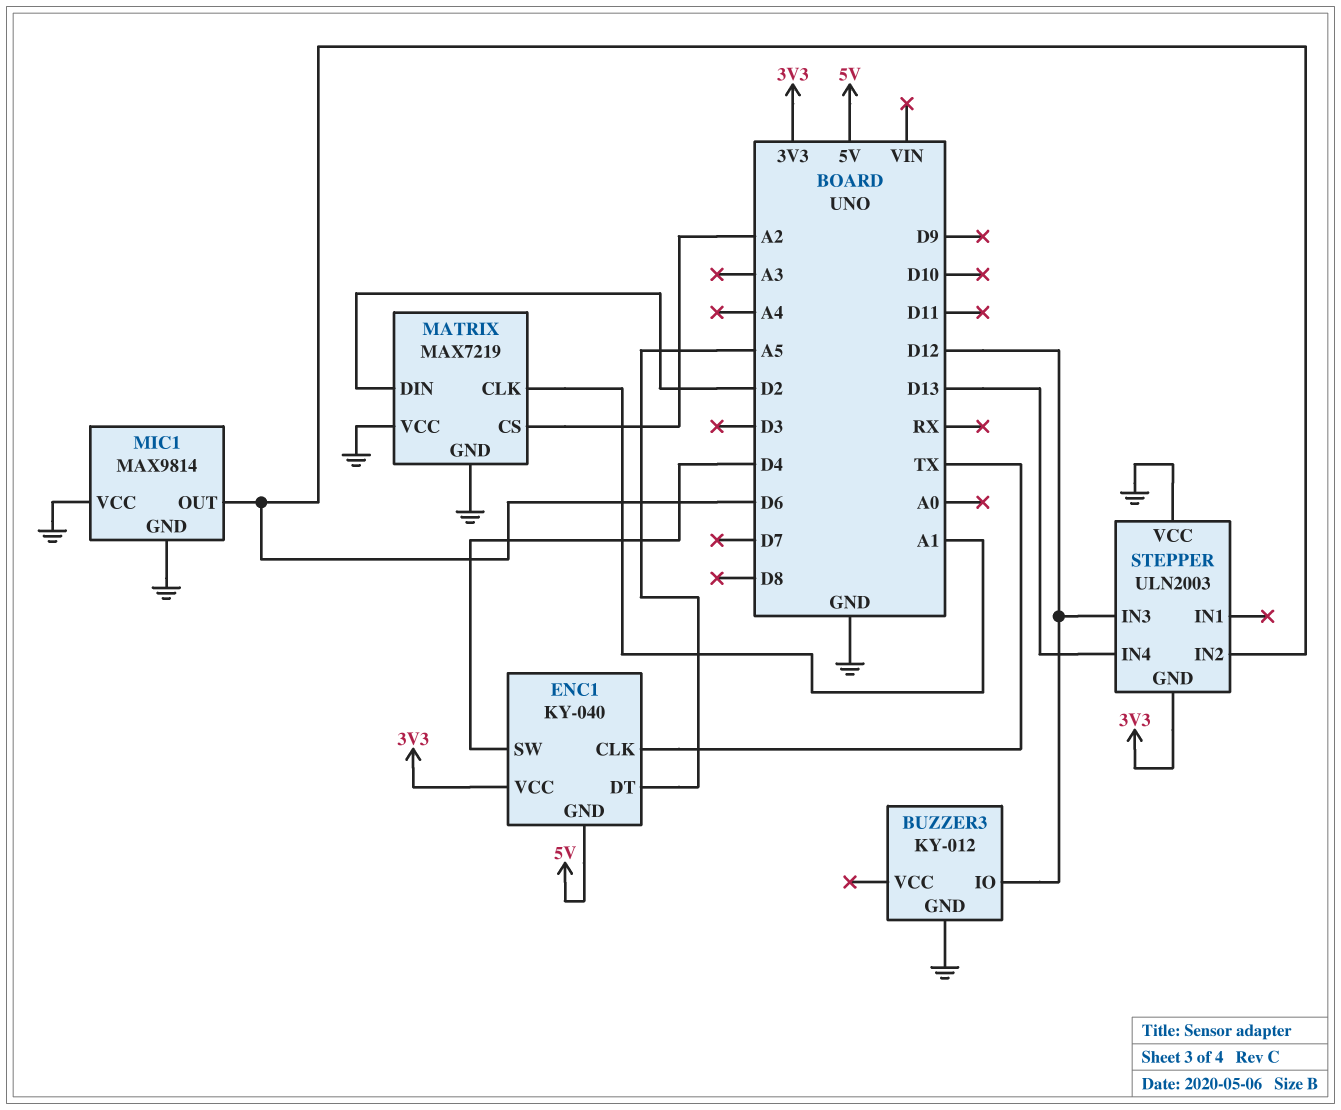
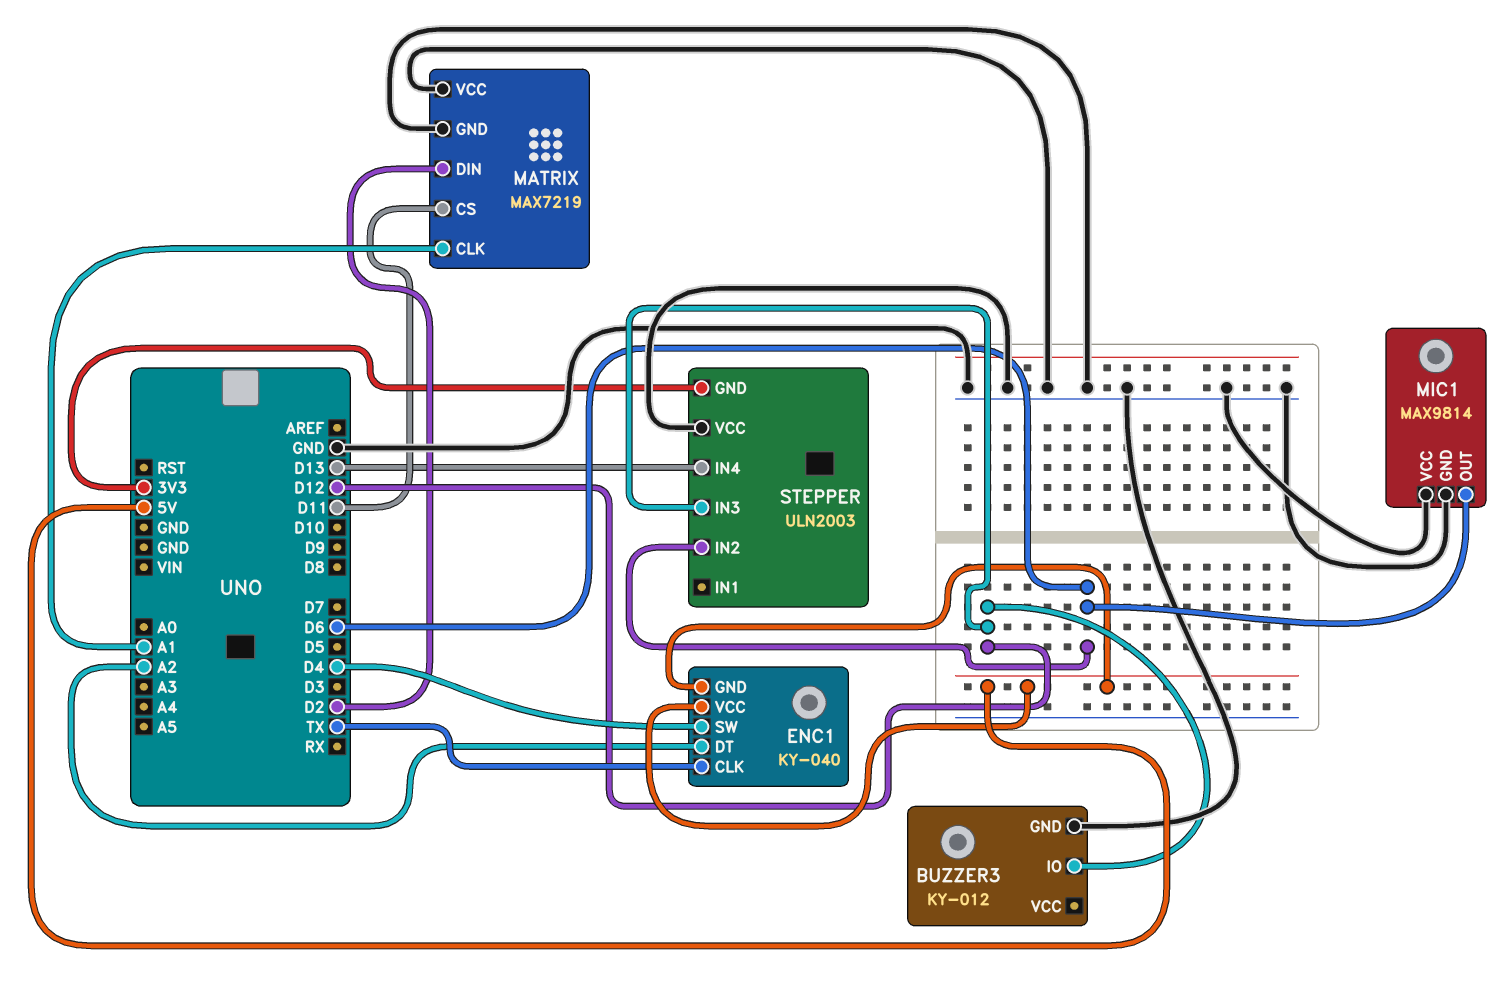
ENC1 pin DT: A5 -> A2
ENC1 pin VCC: 3V3 -> 5V
MATRIX pin CS: A2 -> D11

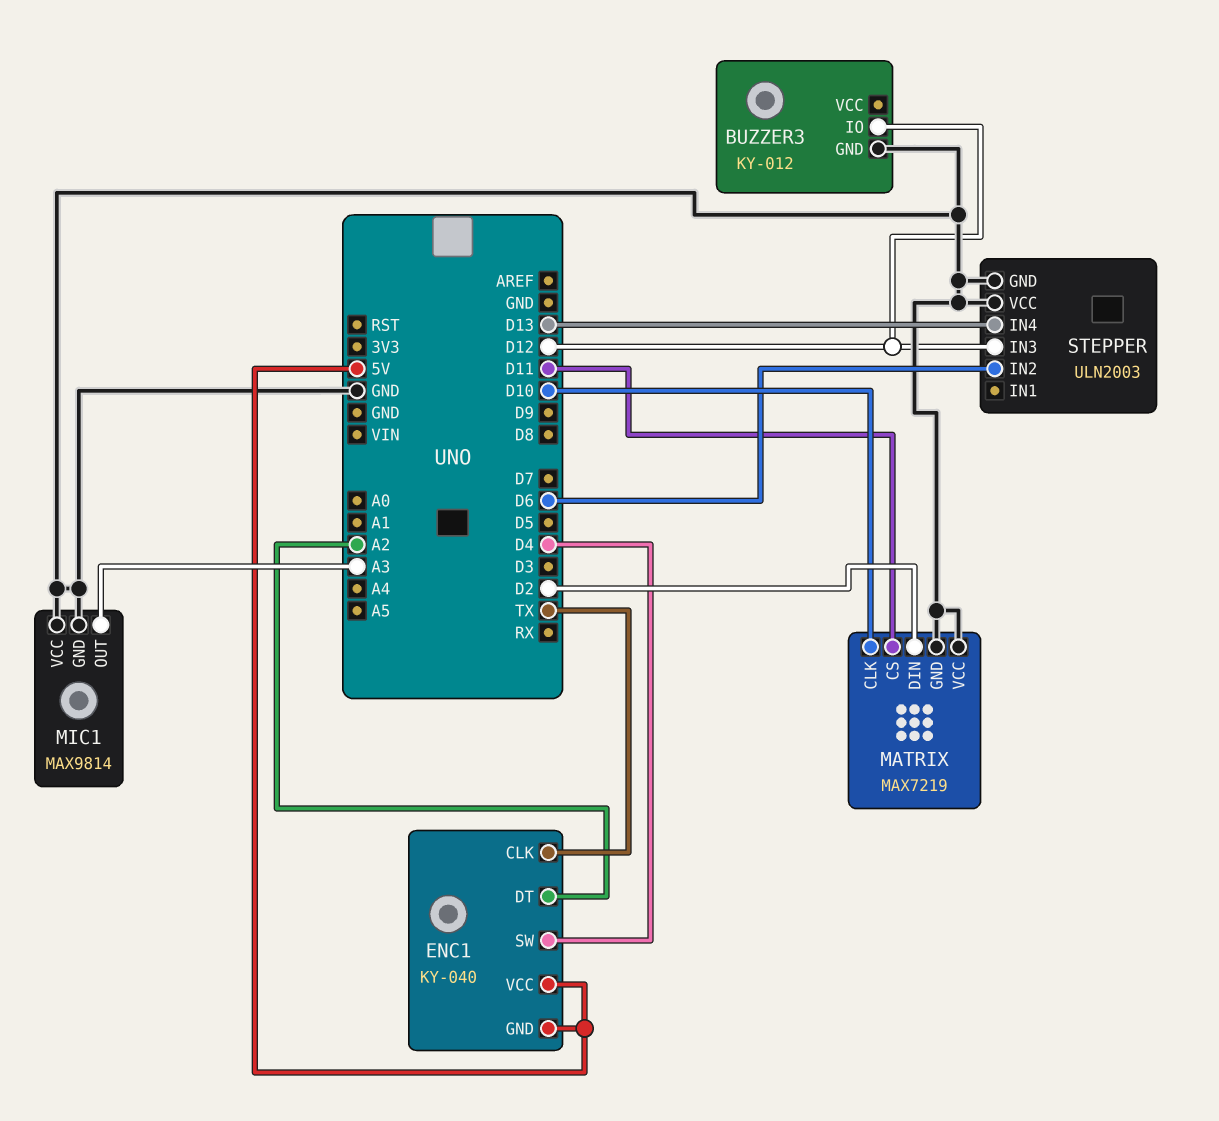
MATRIX pin CLK: A1 -> D10
MIC1 pin OUT: D6 -> A3
STEPPER pin GND: 3V3 -> GND

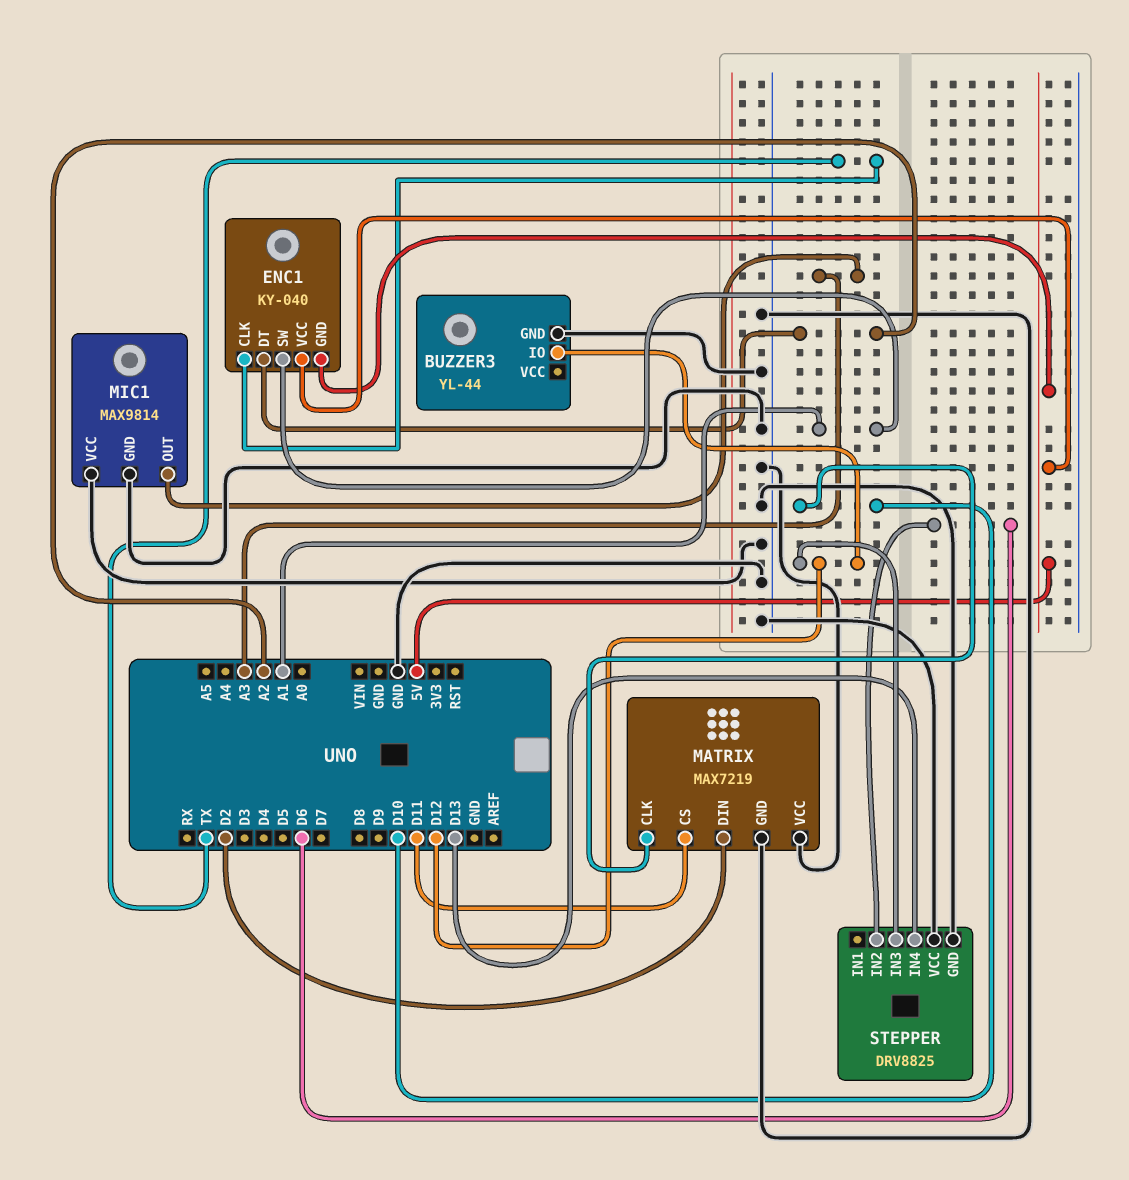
BUZZER3: KY-012 -> YL-44
ENC1 pin SW: D4 -> A1
STEPPER: ULN2003 -> DRV8825

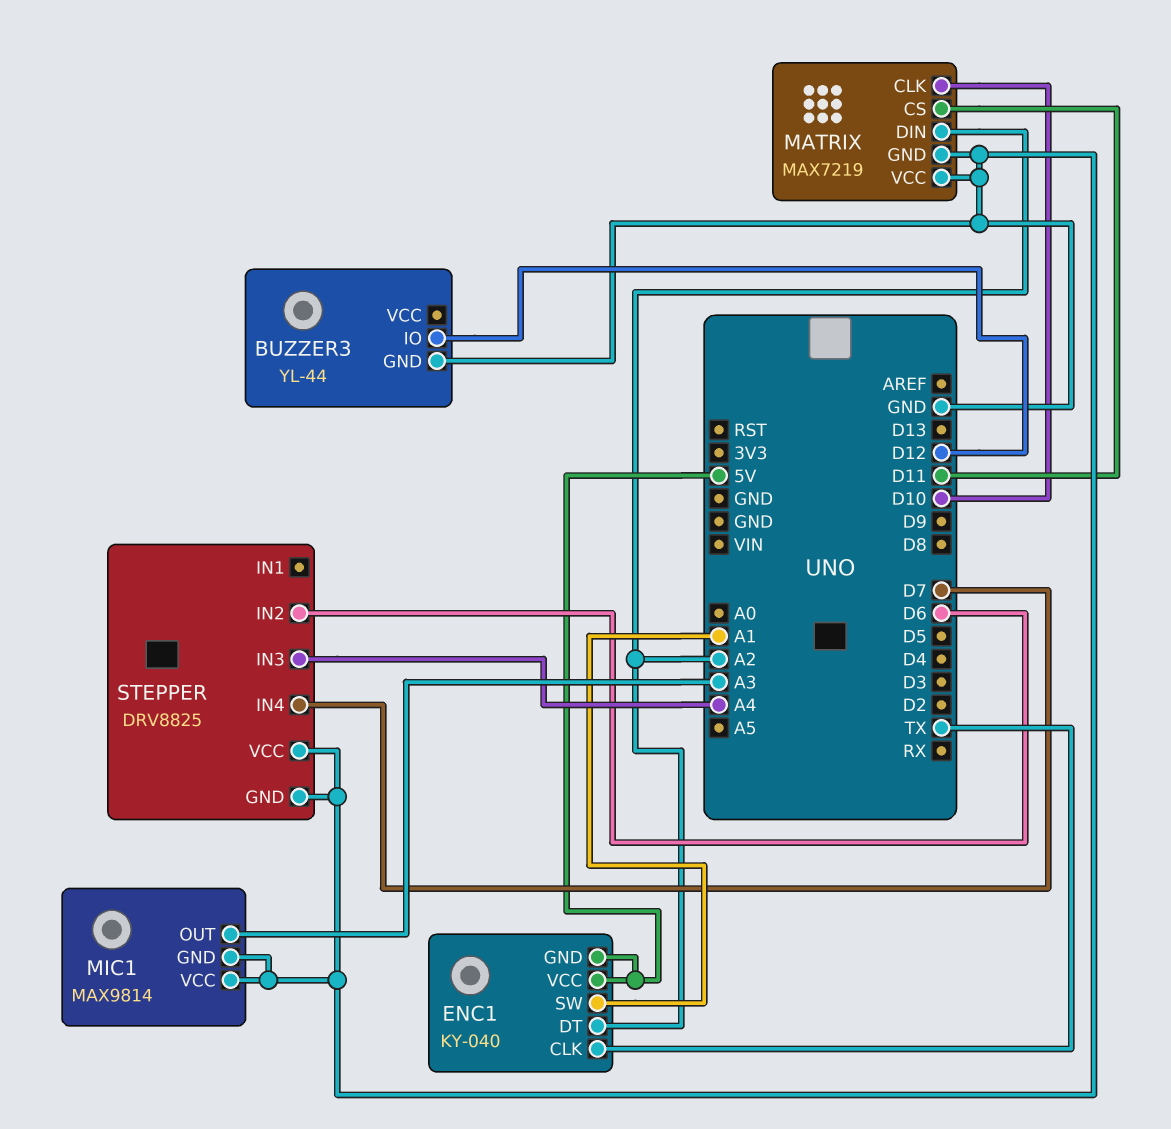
MATRIX pin DIN: D2 -> A2
STEPPER pin IN3: D12 -> A4
STEPPER pin IN4: D13 -> D7

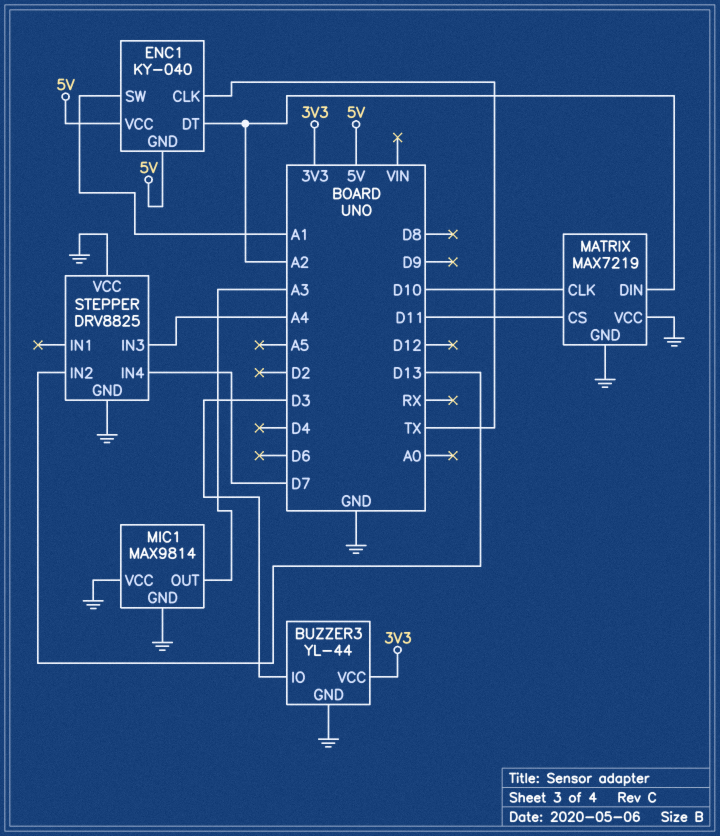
BUZZER3 pin IO: D12 -> D3
BUZZER3 pin VCC: none -> 3V3
STEPPER pin IN2: D6 -> D13

